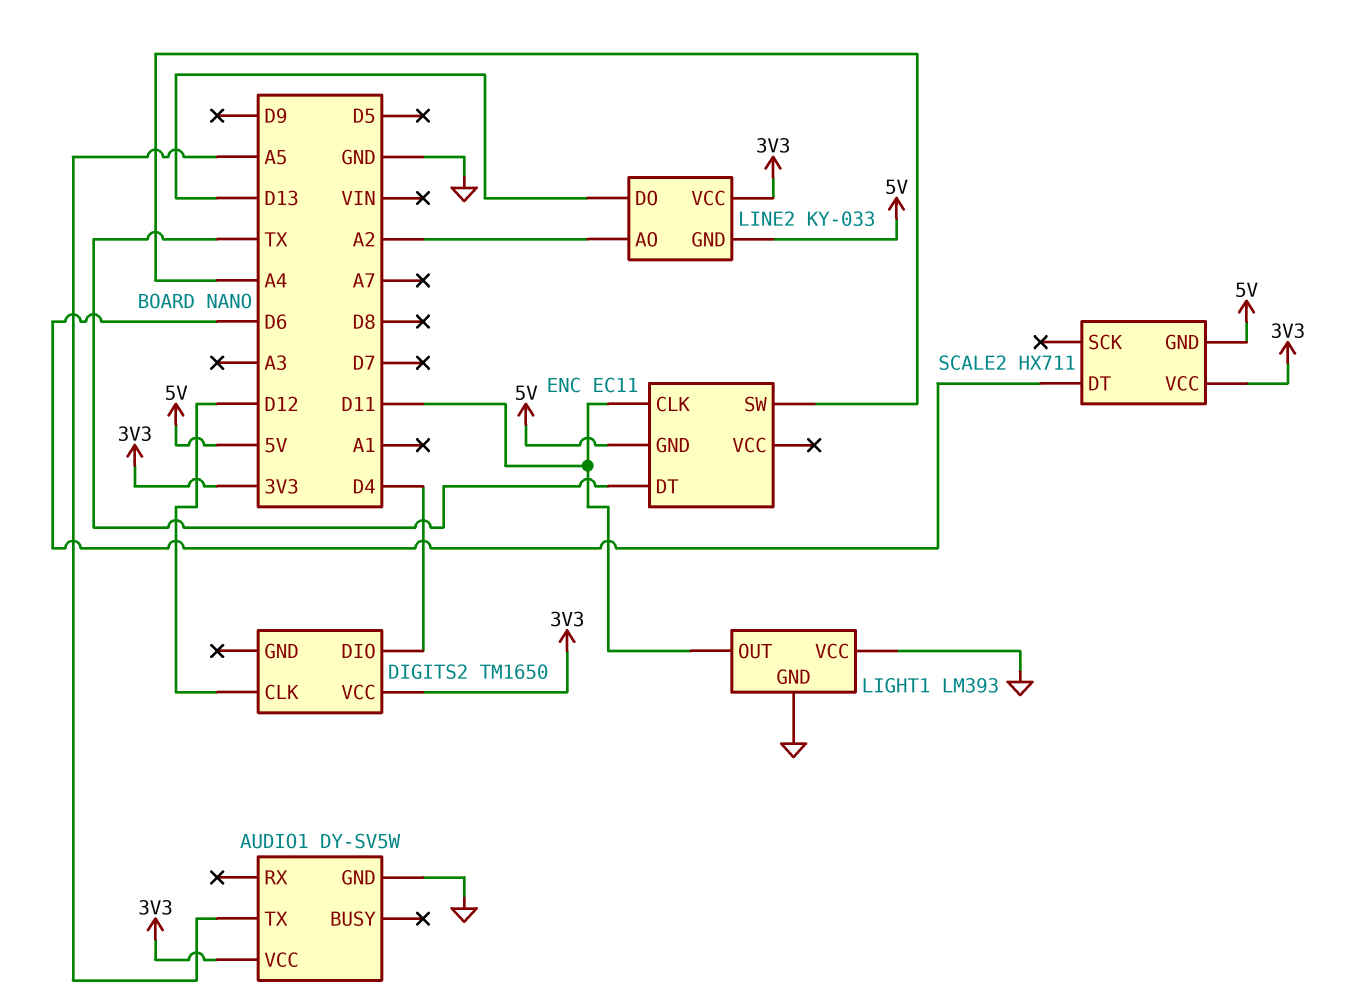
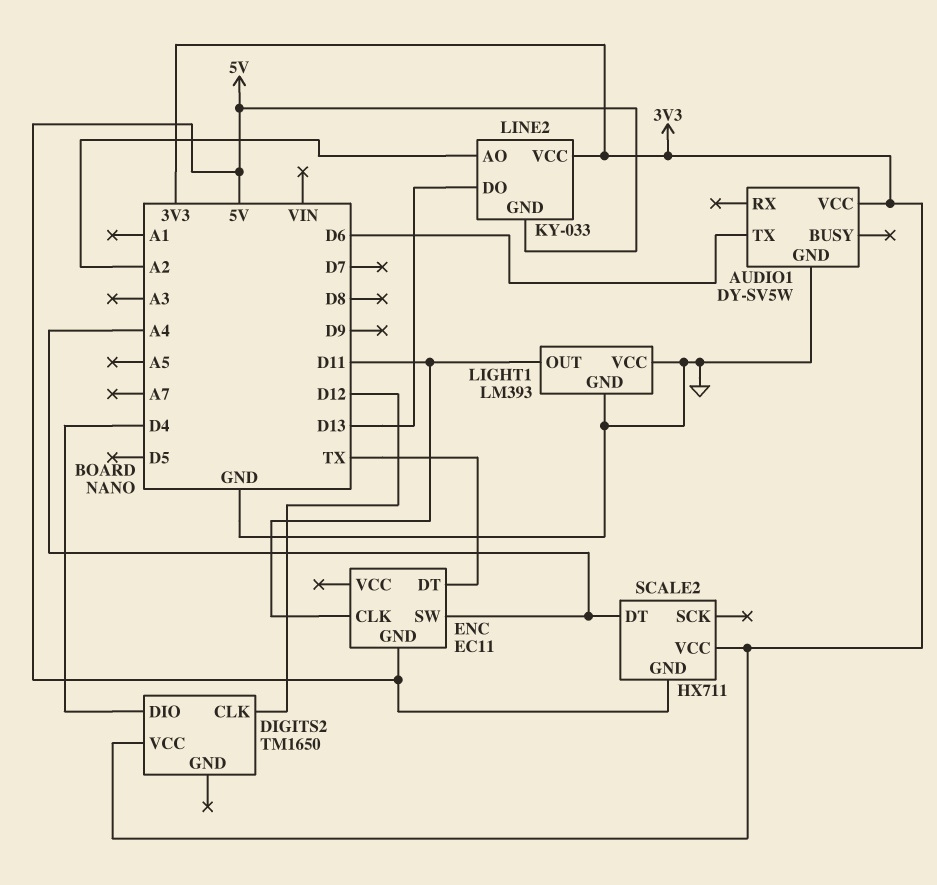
AUDIO1 pin TX: A5 -> D6
SCALE2 pin DT: D6 -> A4

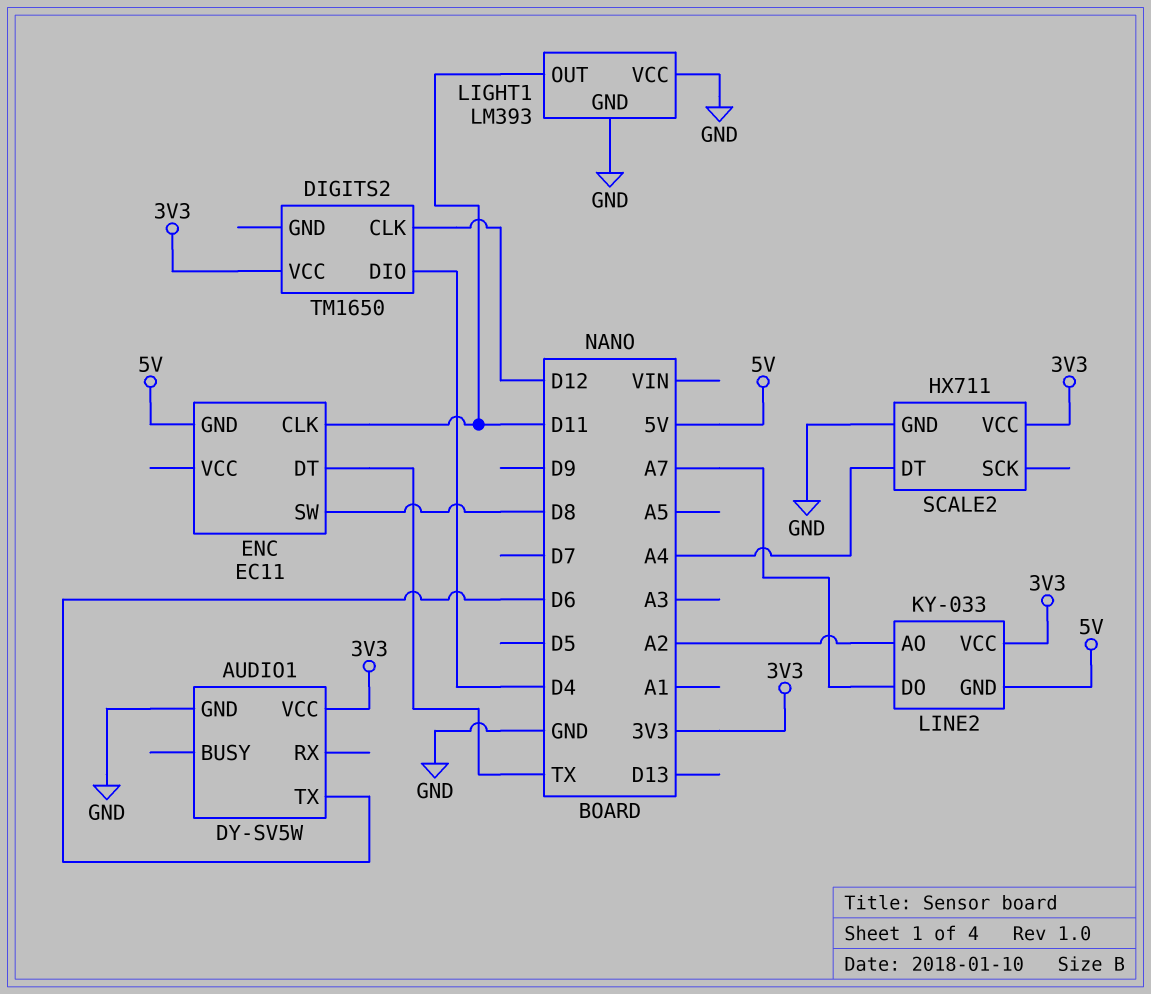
ENC pin SW: A4 -> D8
LINE2 pin DO: D13 -> A7
SCALE2 pin GND: 5V -> GND

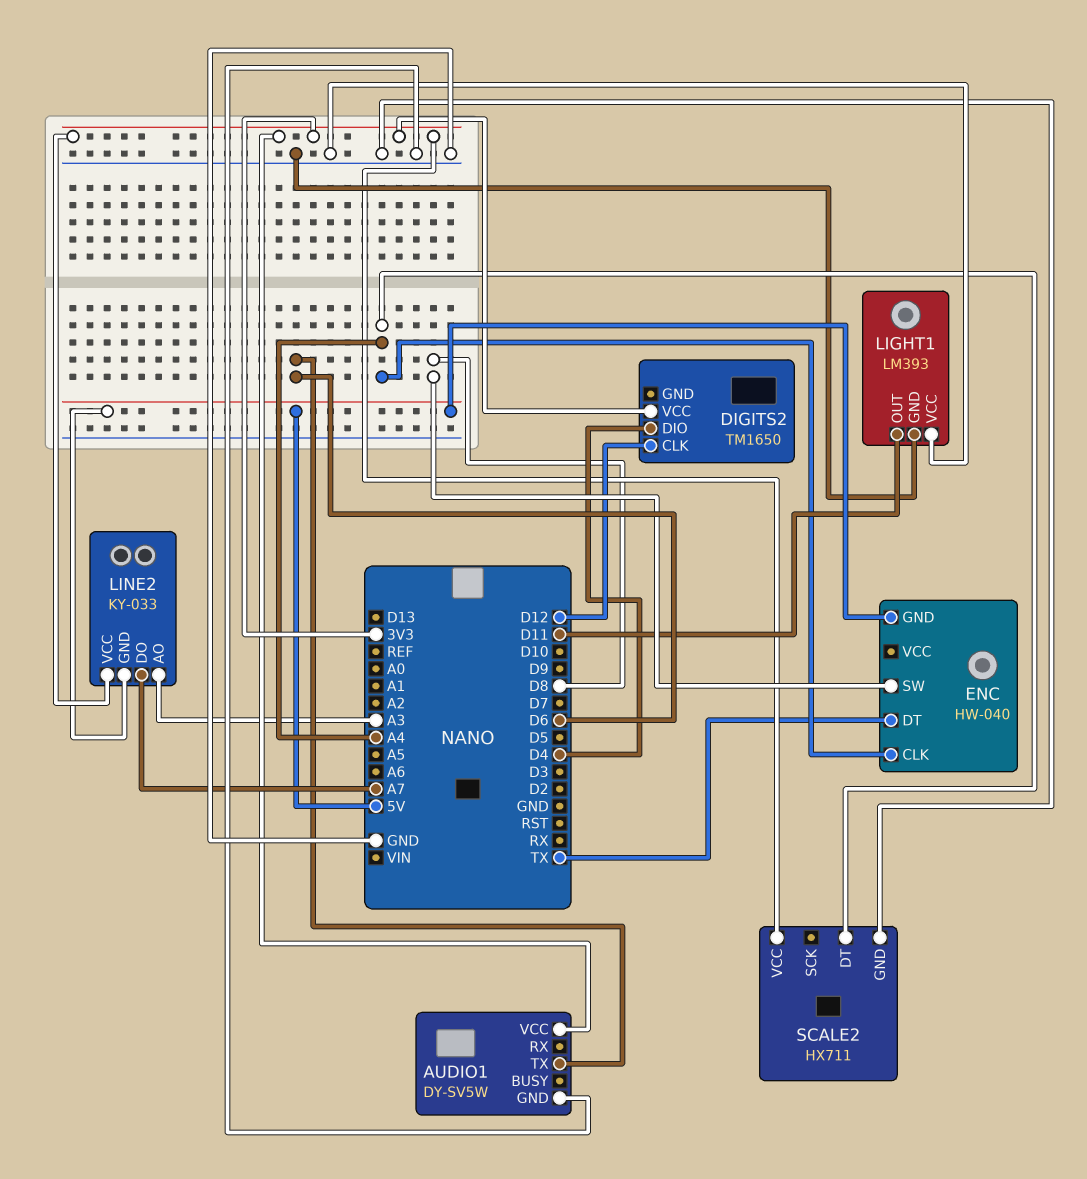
ENC: EC11 -> HW-040
ENC pin CLK: D11 -> A4
LINE2 pin AO: A2 -> A3

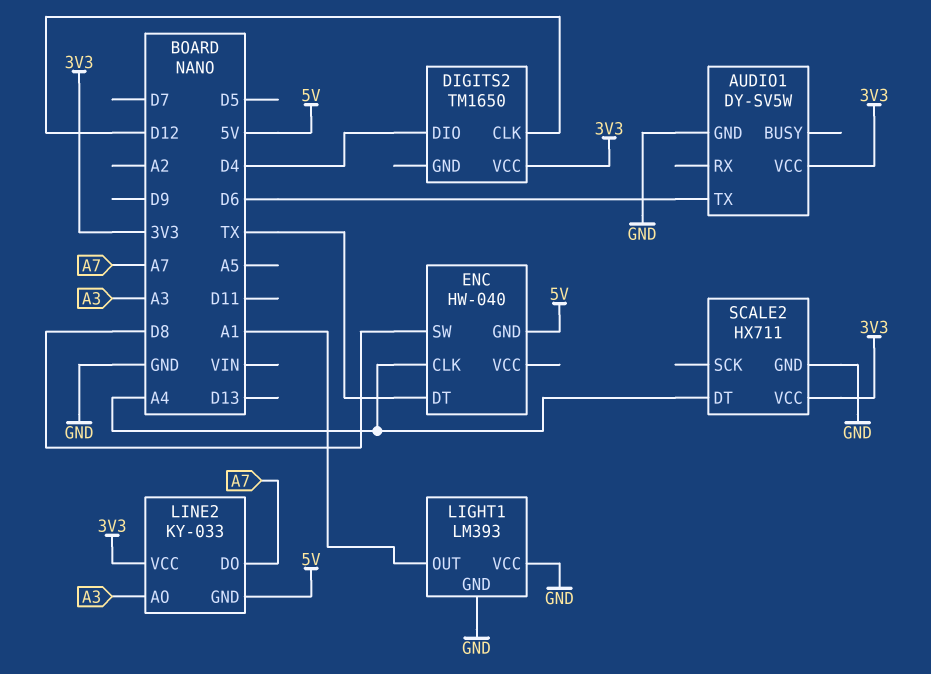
LIGHT1 pin OUT: D11 -> A1

